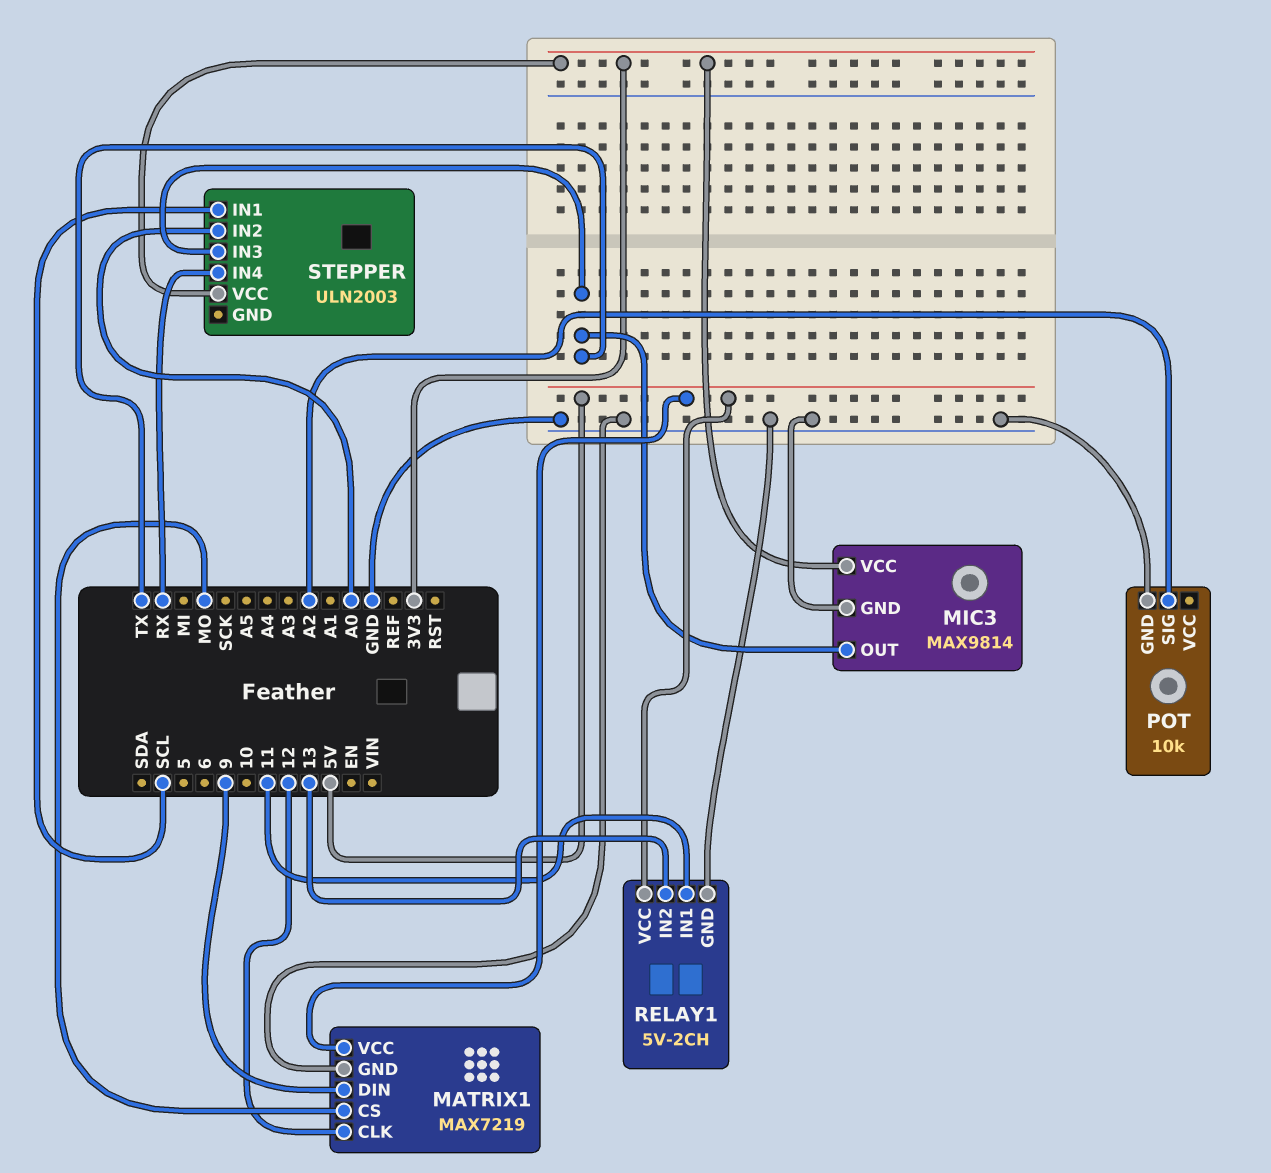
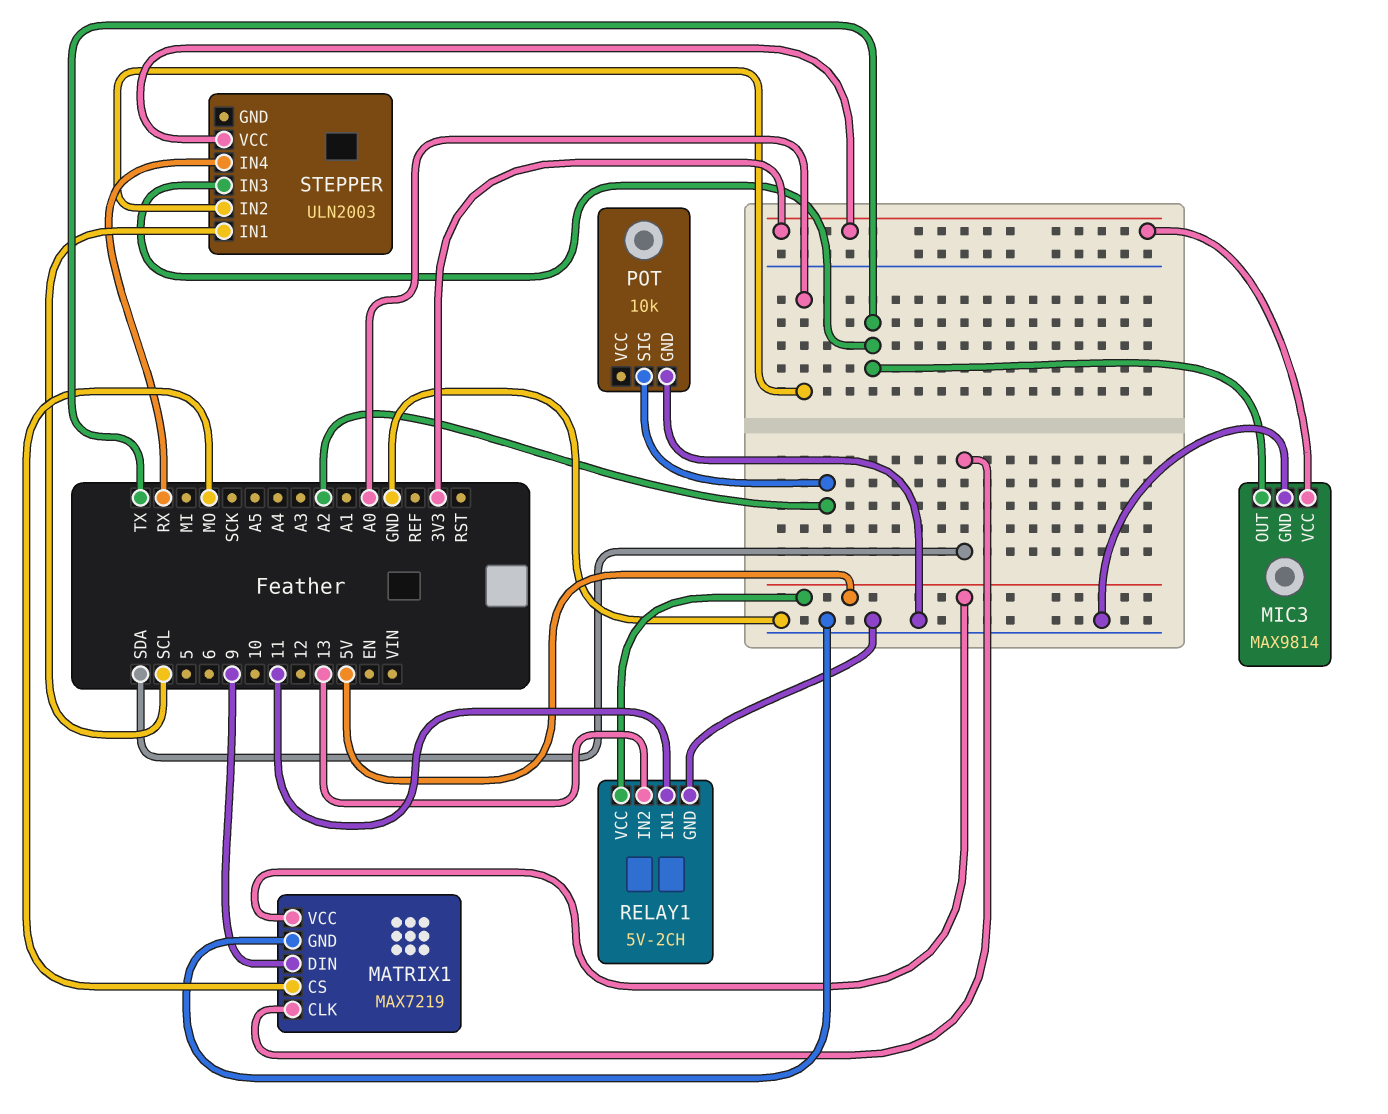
MATRIX1 pin CLK: 12 -> SDA

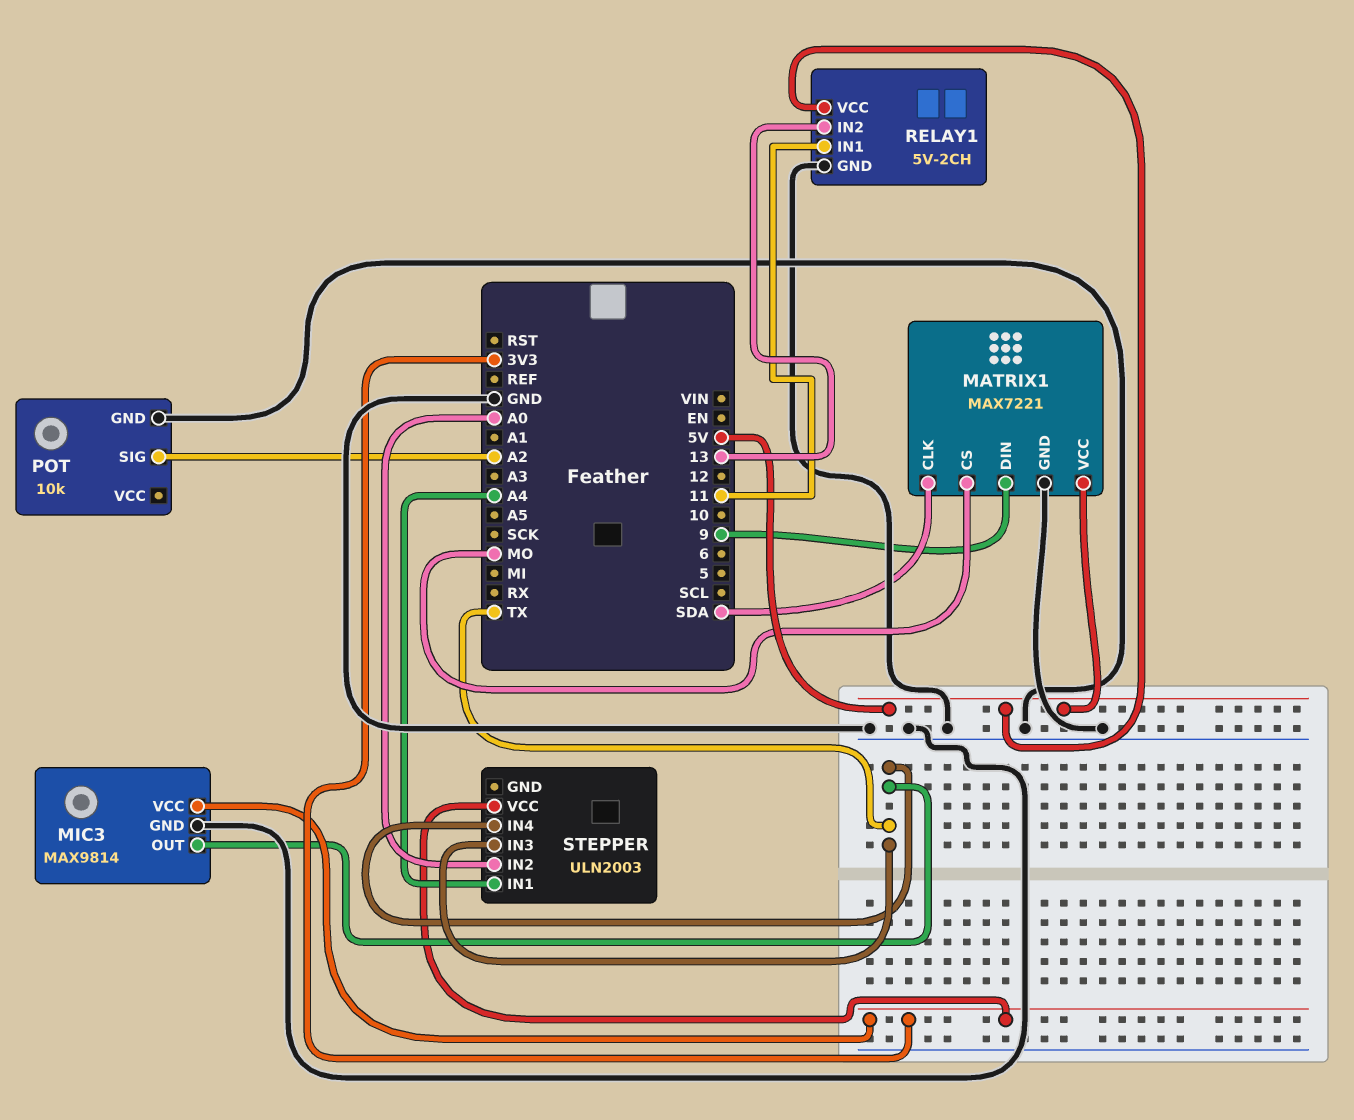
MATRIX1: MAX7219 -> MAX7221
STEPPER pin IN1: SCL -> A4
STEPPER pin IN4: RX -> TX

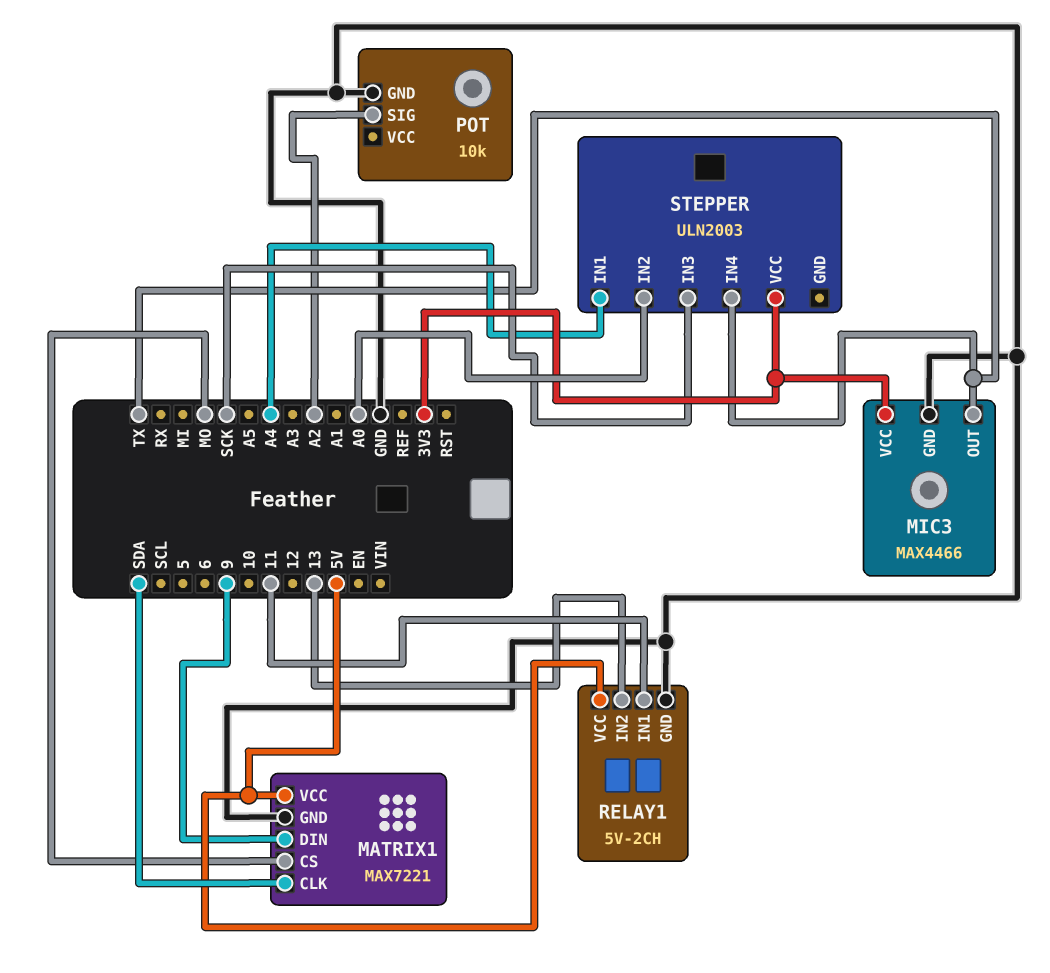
MIC3: MAX9814 -> MAX4466
STEPPER pin IN3: TX -> SCK

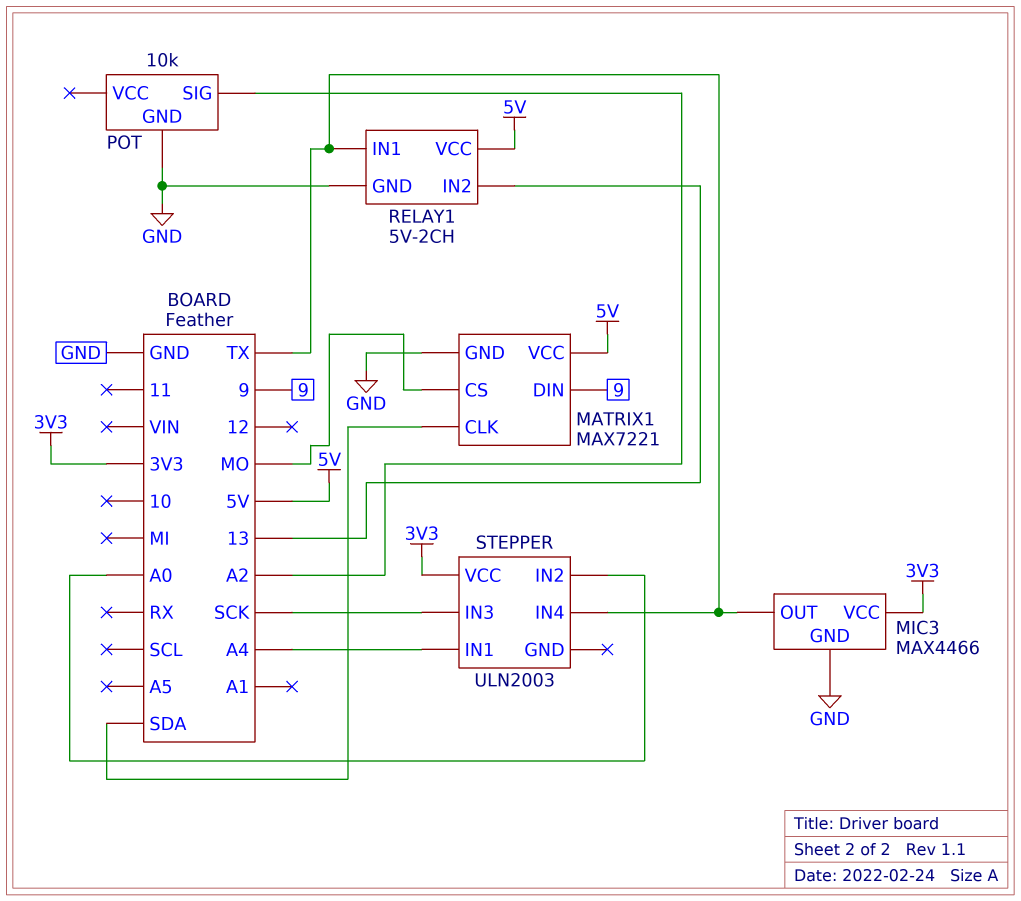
RELAY1 pin IN1: 11 -> TX

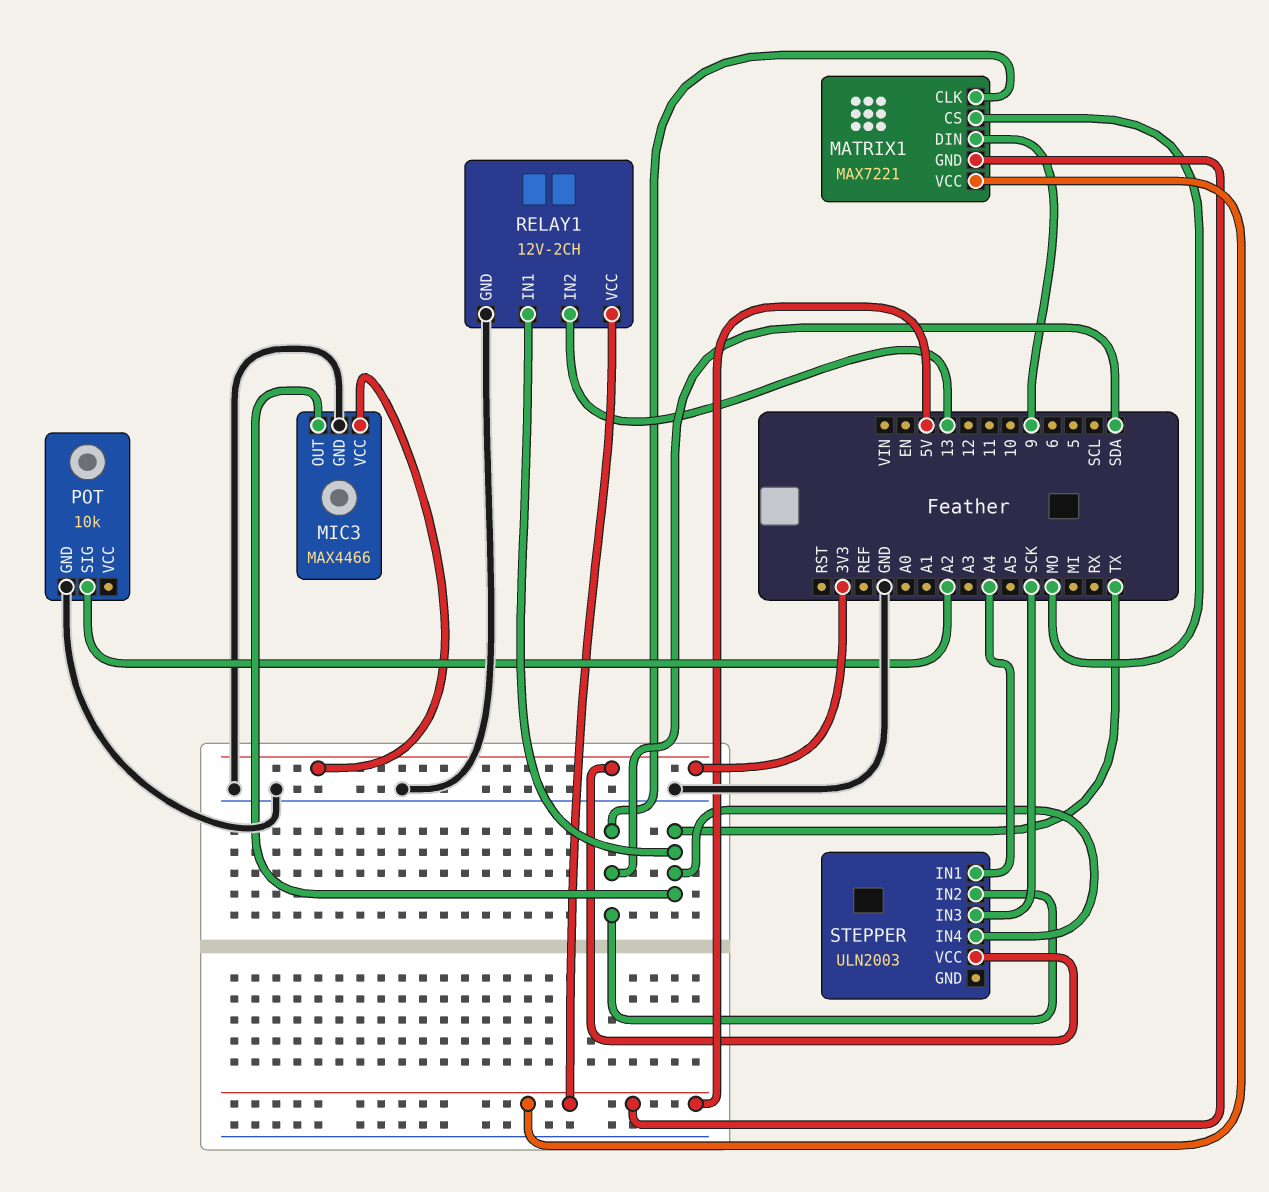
MATRIX1 pin GND: GND -> 5V
RELAY1: 5V-2CH -> 12V-2CH
STEPPER pin IN2: A0 -> SDA

